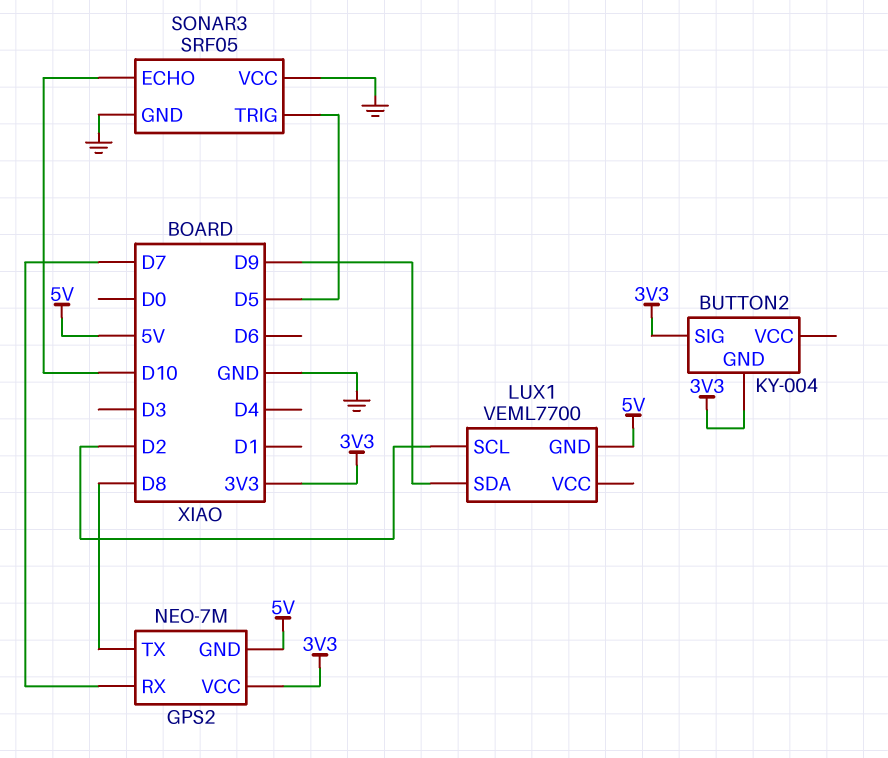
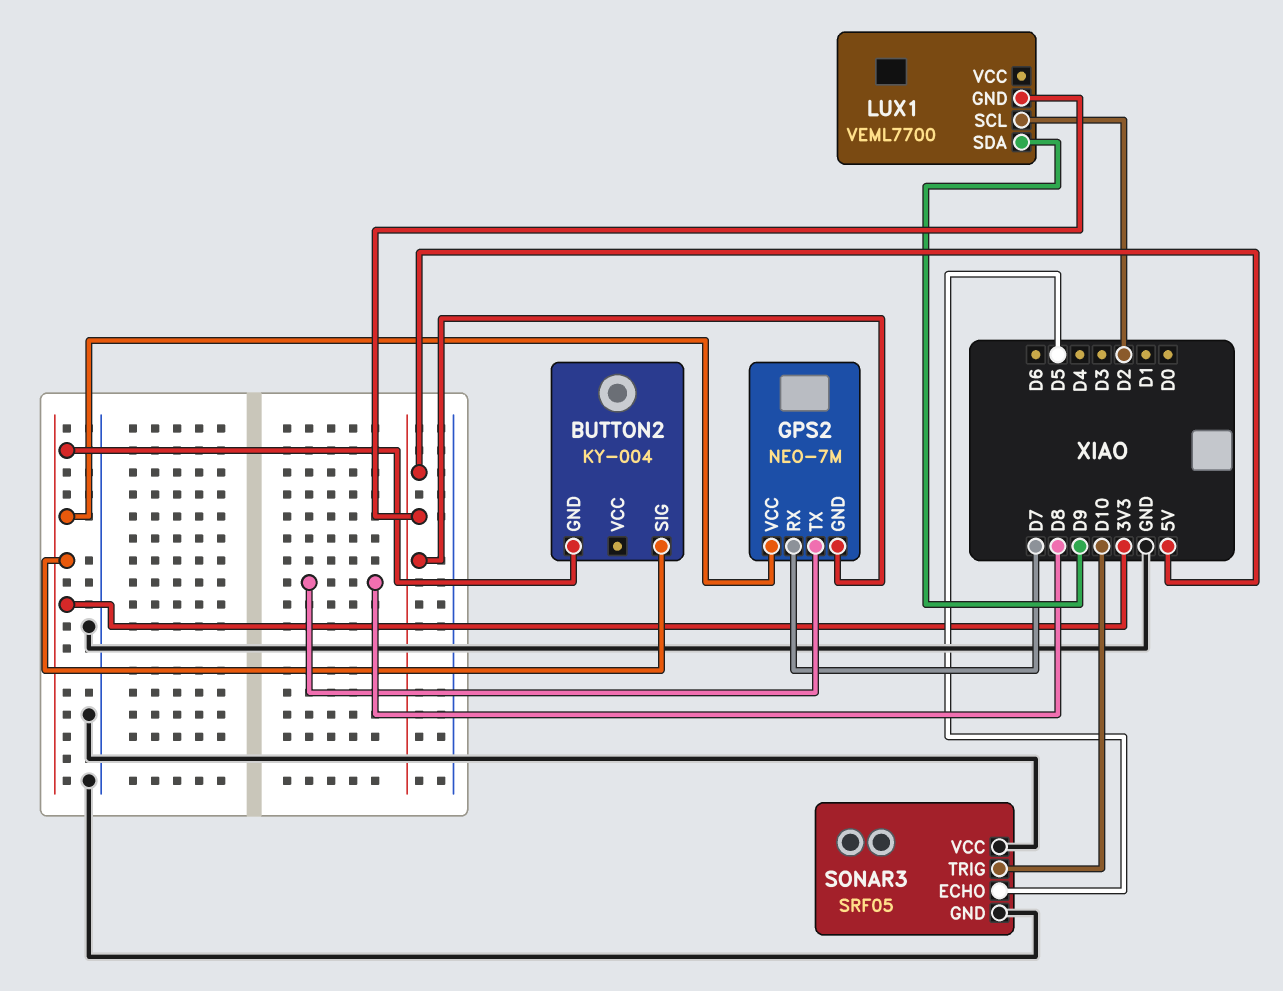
SONAR3 pin ECHO: D10 -> D5
SONAR3 pin TRIG: D5 -> D10

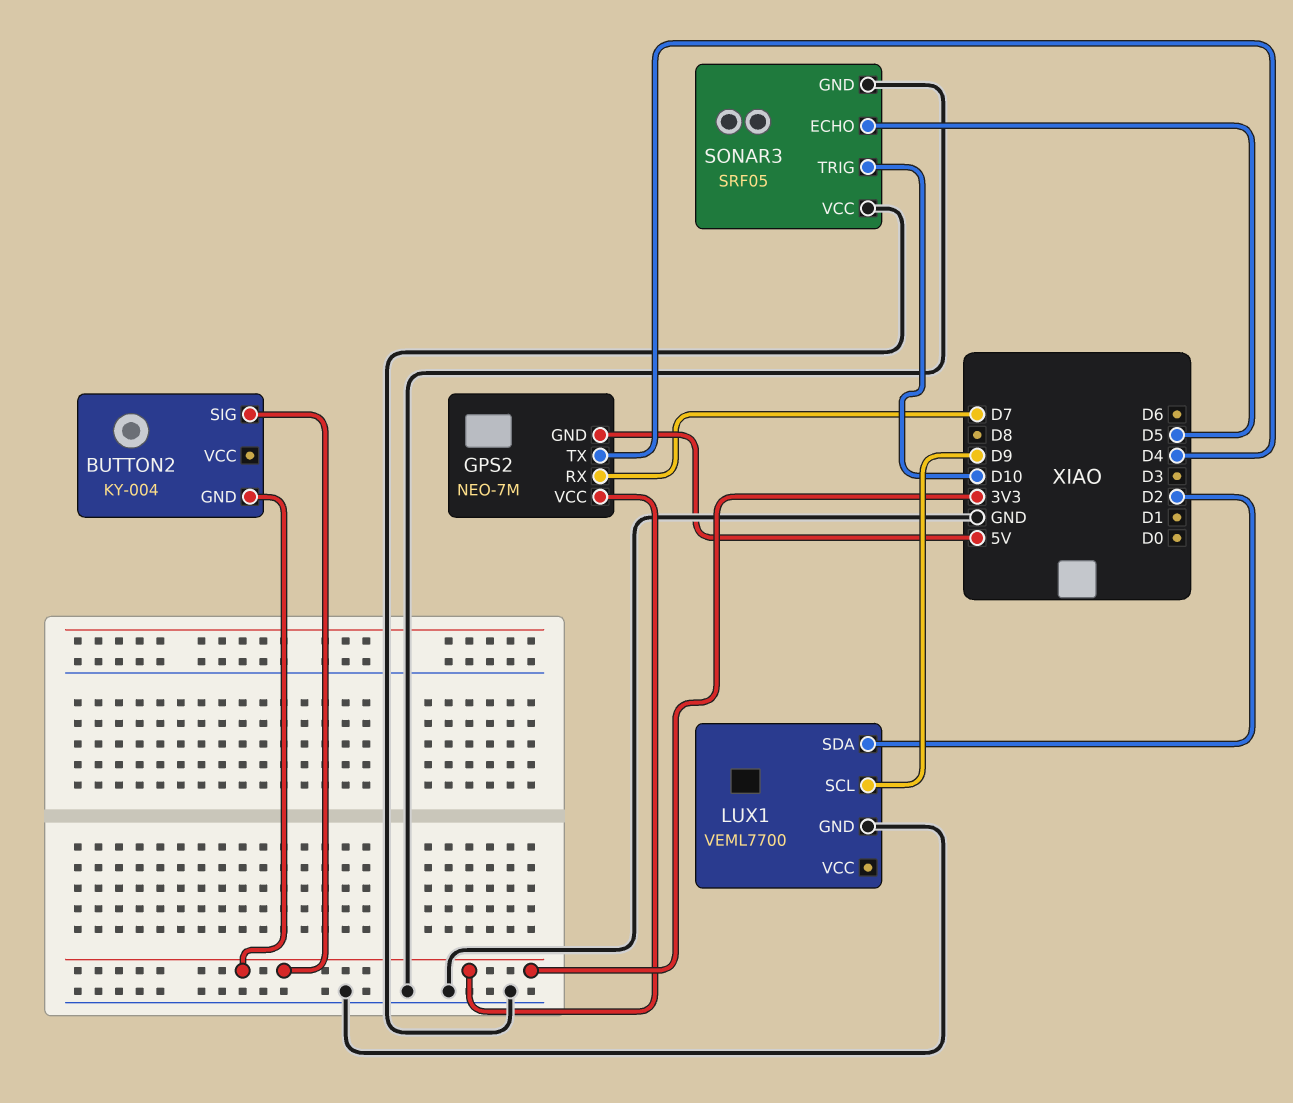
GPS2 pin TX: D8 -> D4
LUX1 pin GND: 5V -> GND
LUX1 pin SCL: D2 -> D9
LUX1 pin SDA: D9 -> D2

